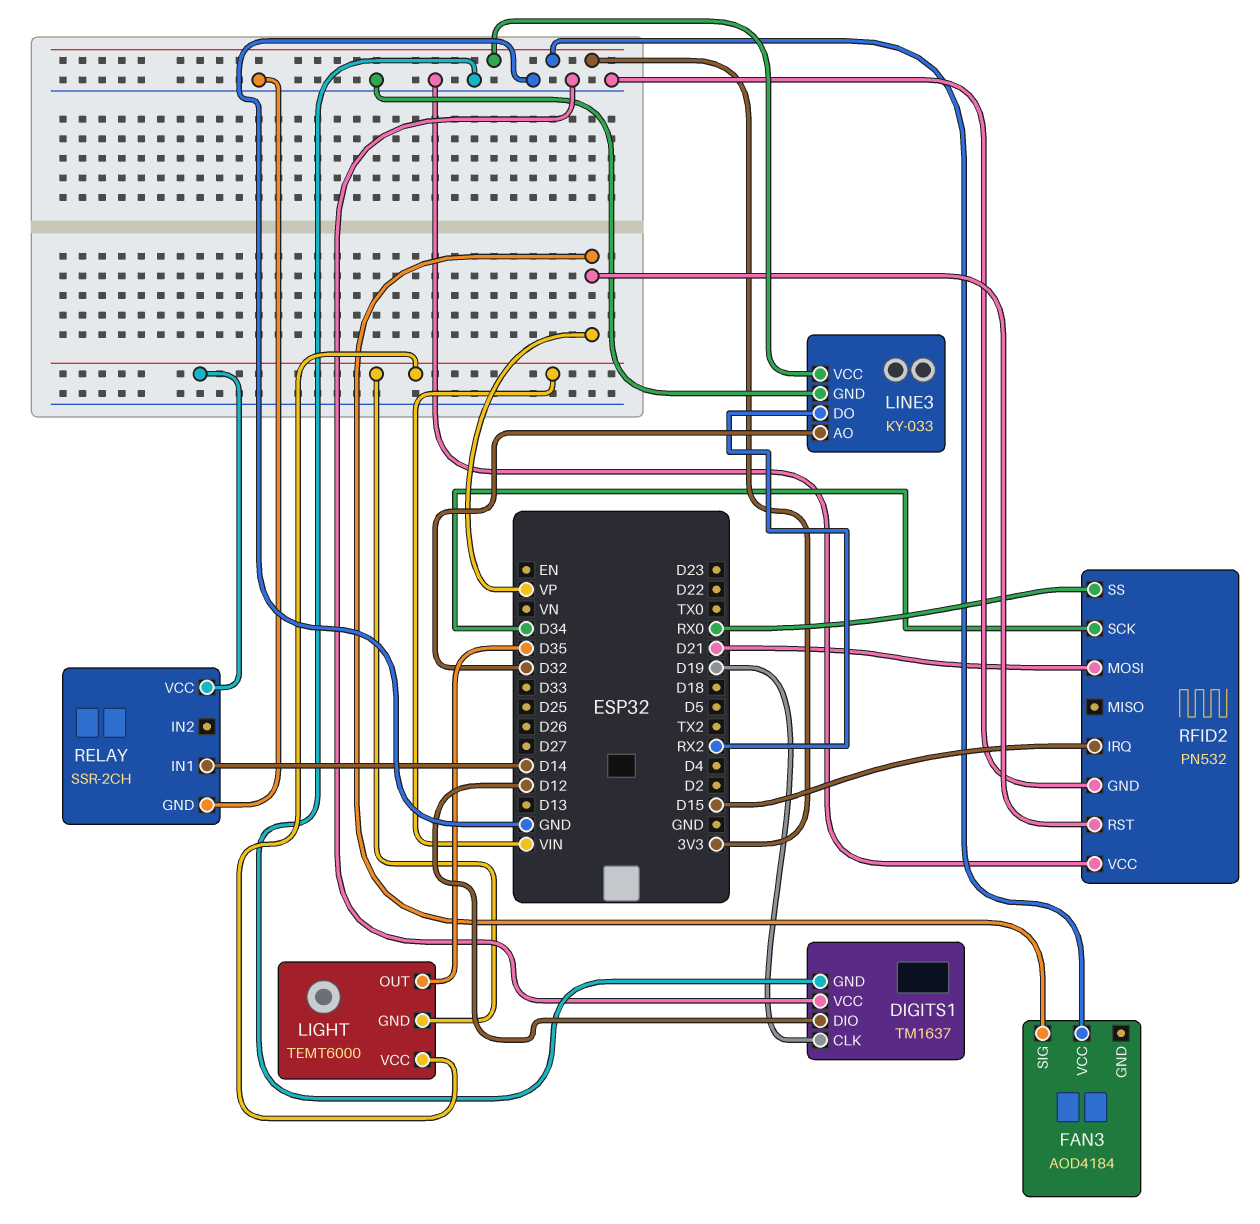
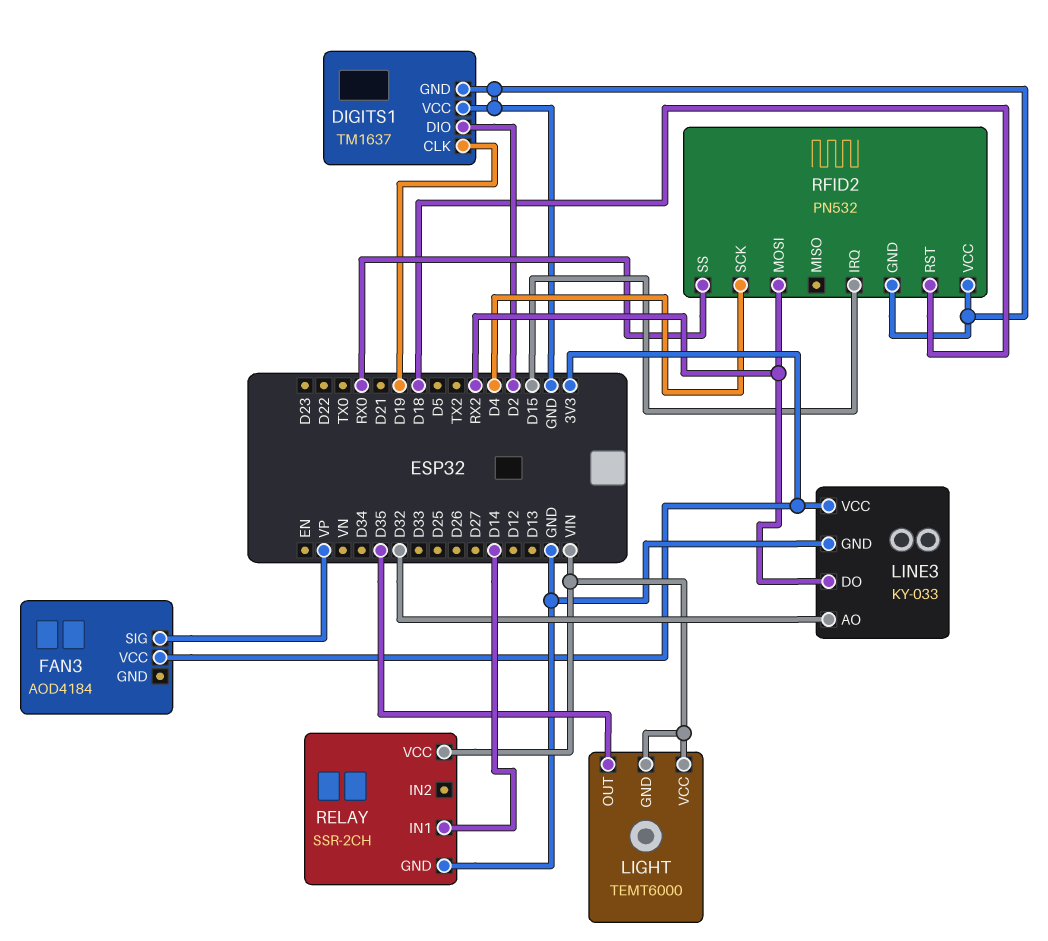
DIGITS1 pin DIO: D12 -> D2
RFID2 pin MOSI: D21 -> RX2
RFID2 pin RST: VP -> D18
RFID2 pin SCK: D34 -> D4

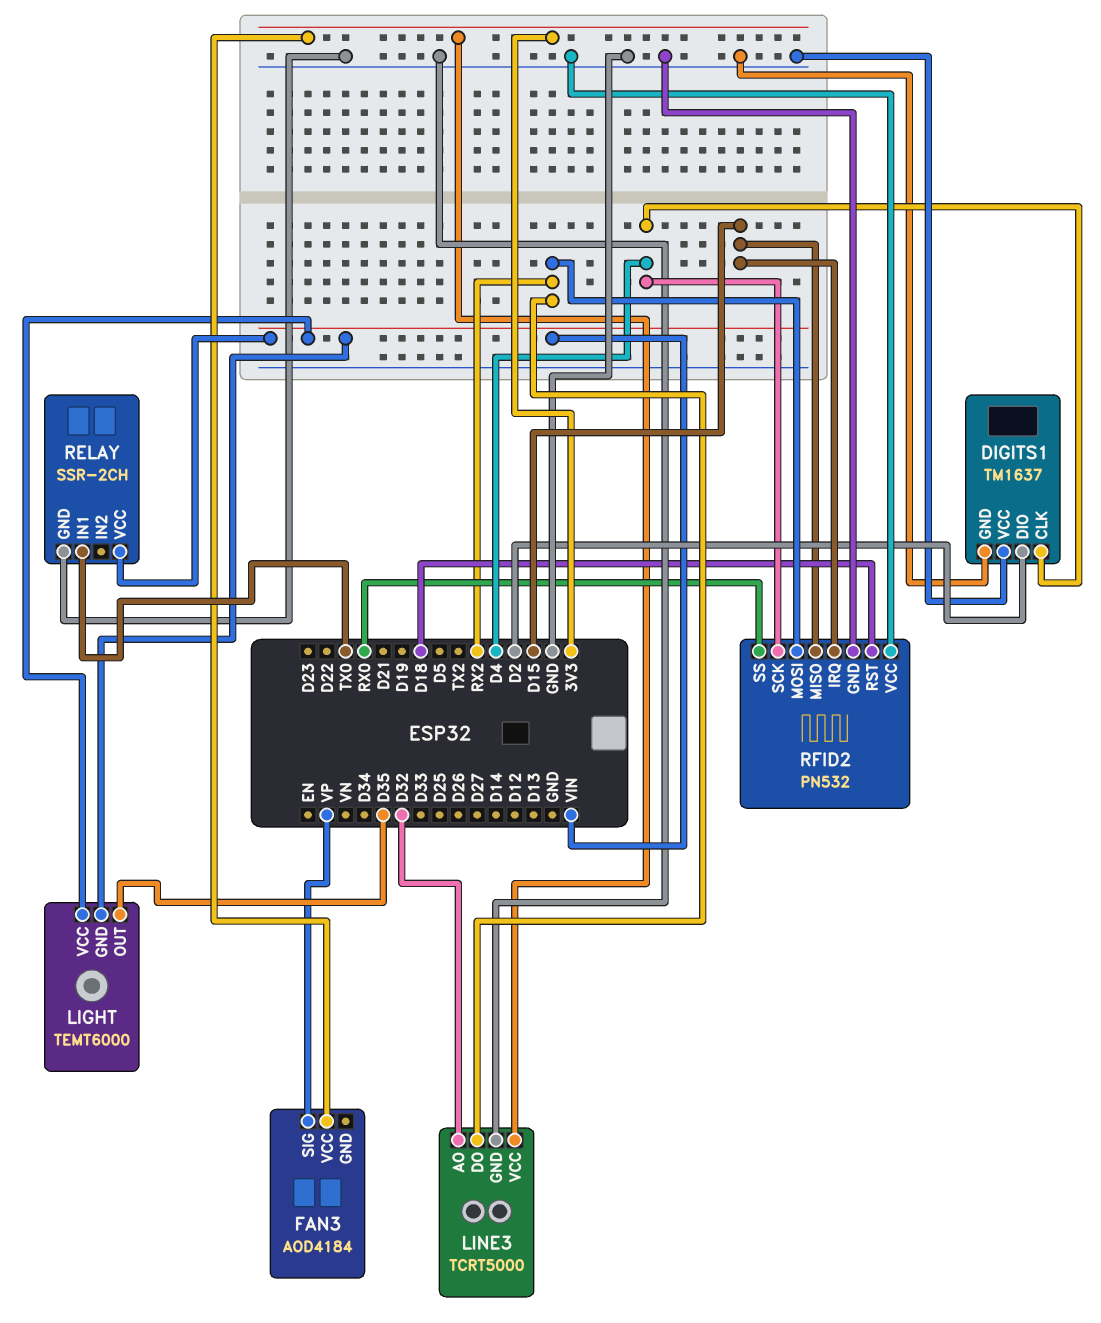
DIGITS1 pin CLK: D19 -> D4
LINE3: KY-033 -> TCRT5000
RELAY pin IN1: D14 -> TX0
RFID2 pin MISO: none -> D15

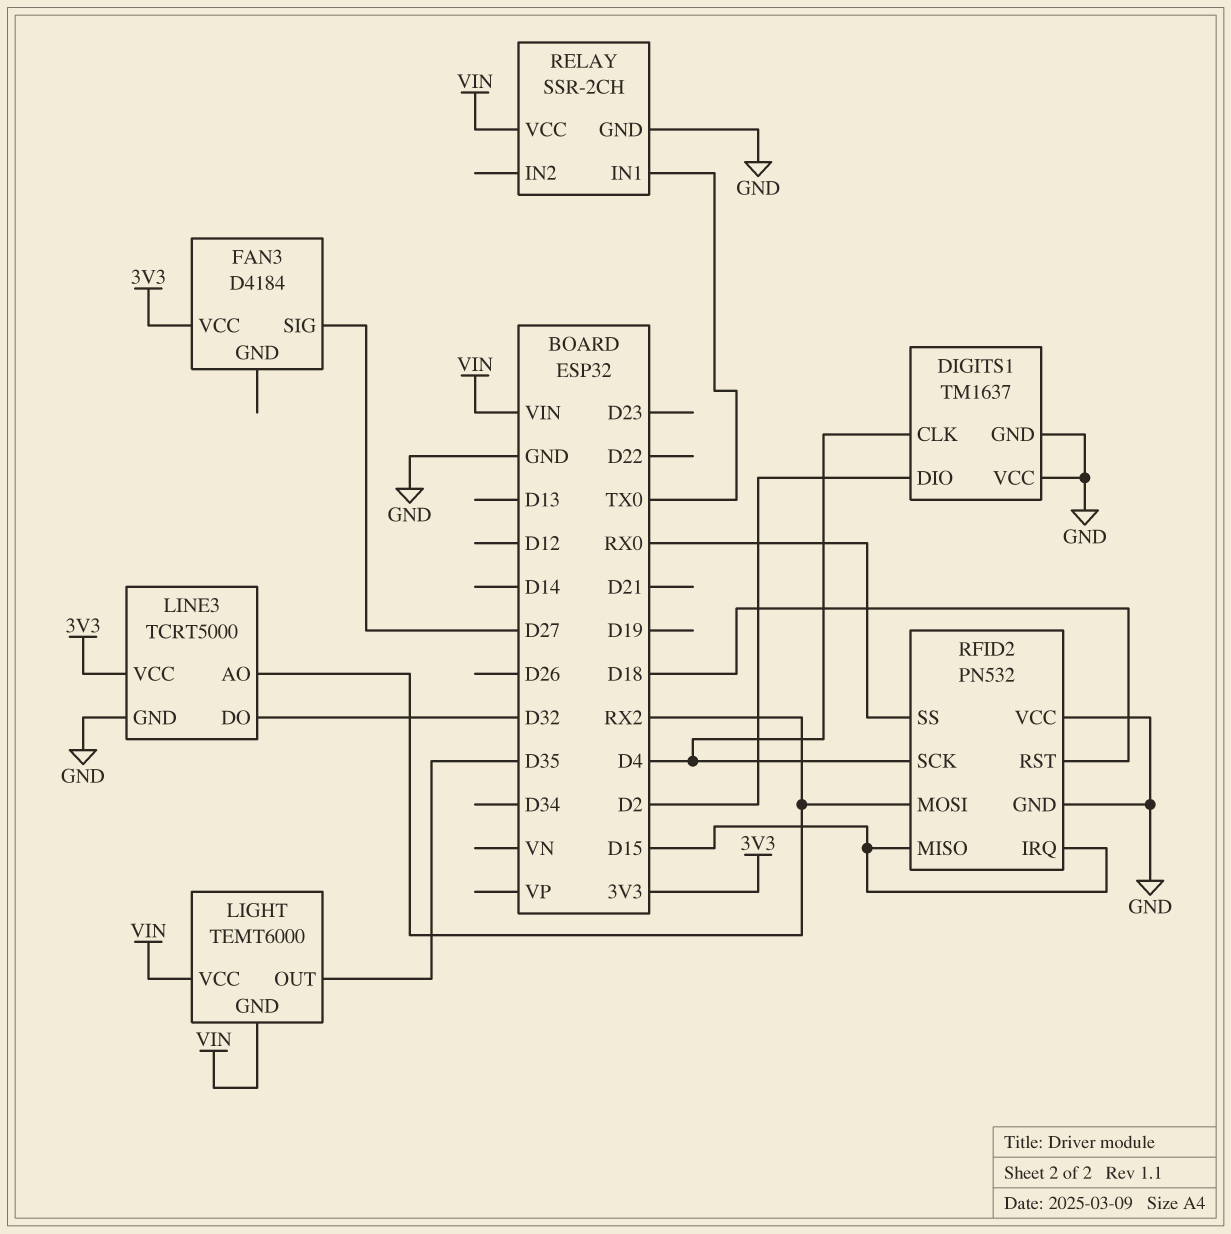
FAN3: AOD4184 -> D4184
FAN3 pin SIG: VP -> D27
LINE3 pin AO: D32 -> RX2
LINE3 pin DO: RX2 -> D32

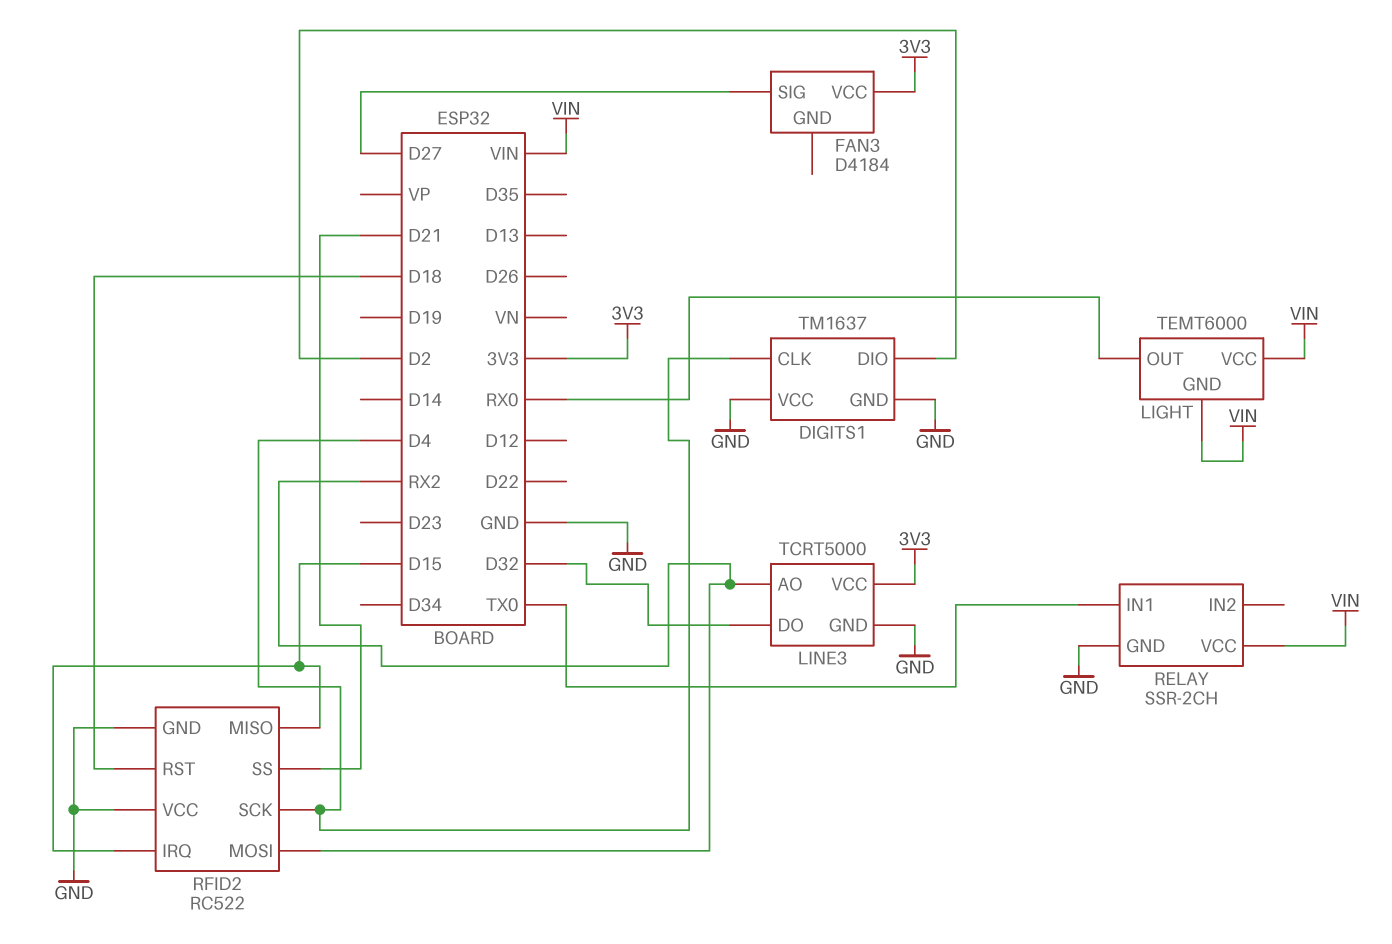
LIGHT pin OUT: D35 -> RX0
RFID2: PN532 -> RC522
RFID2 pin SS: RX0 -> D21

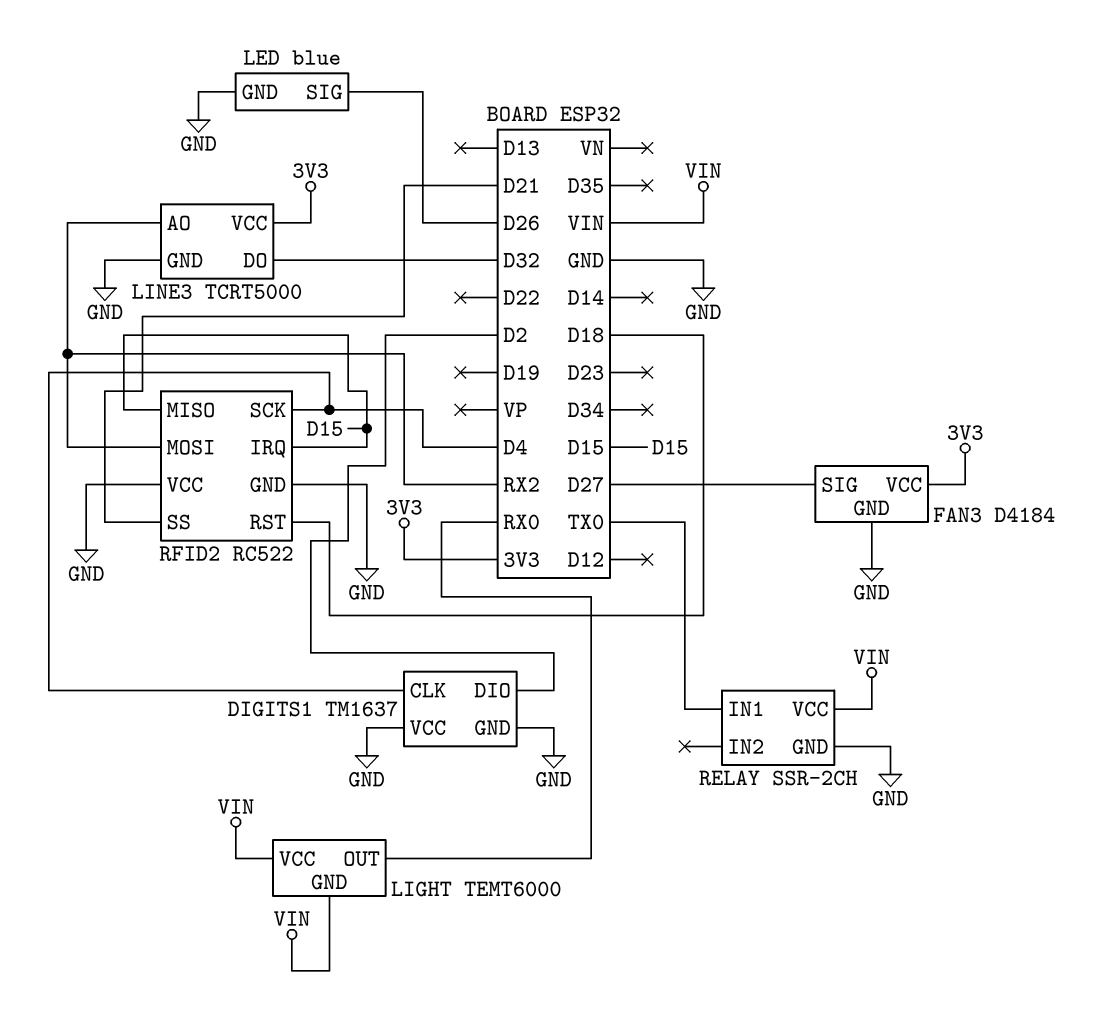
FAN3 pin GND: none -> GND
LED: none -> blue
LED pin GND: none -> GND
LED pin SIG: none -> D26

